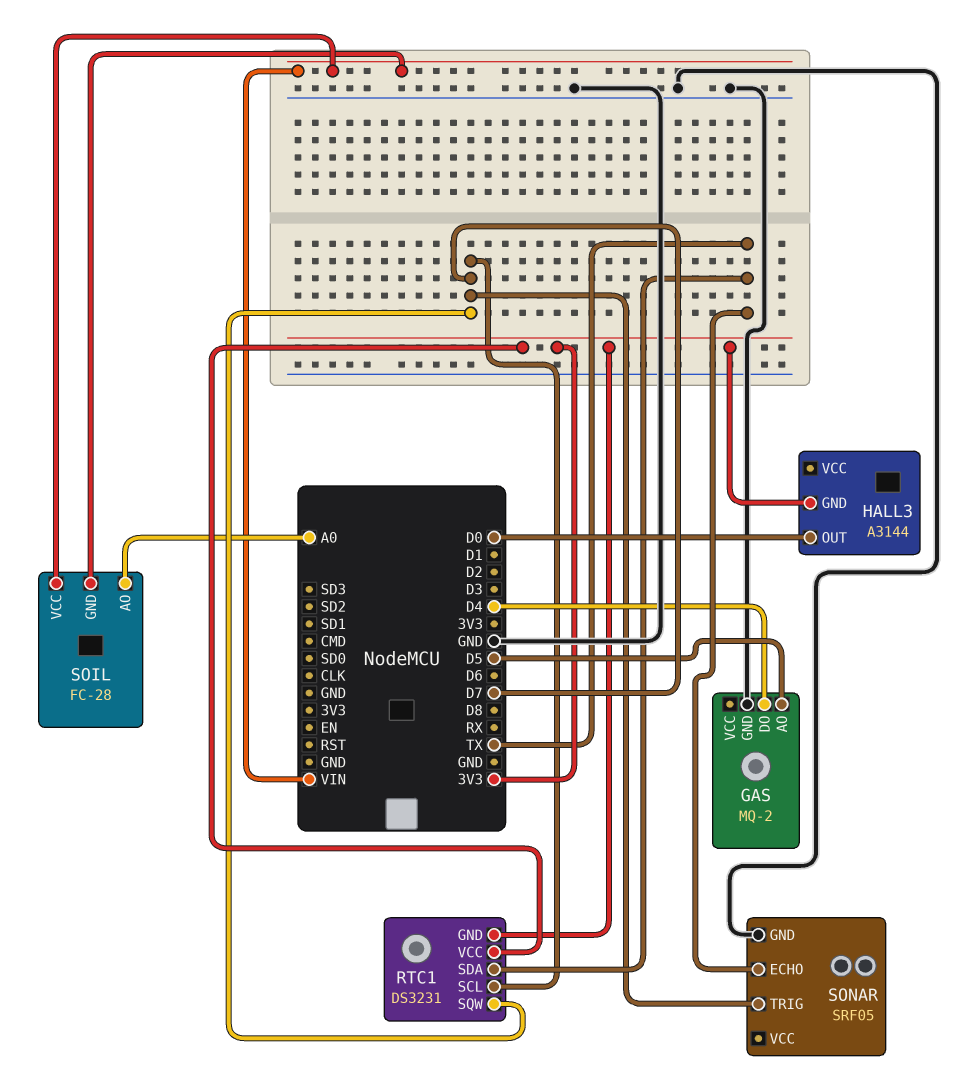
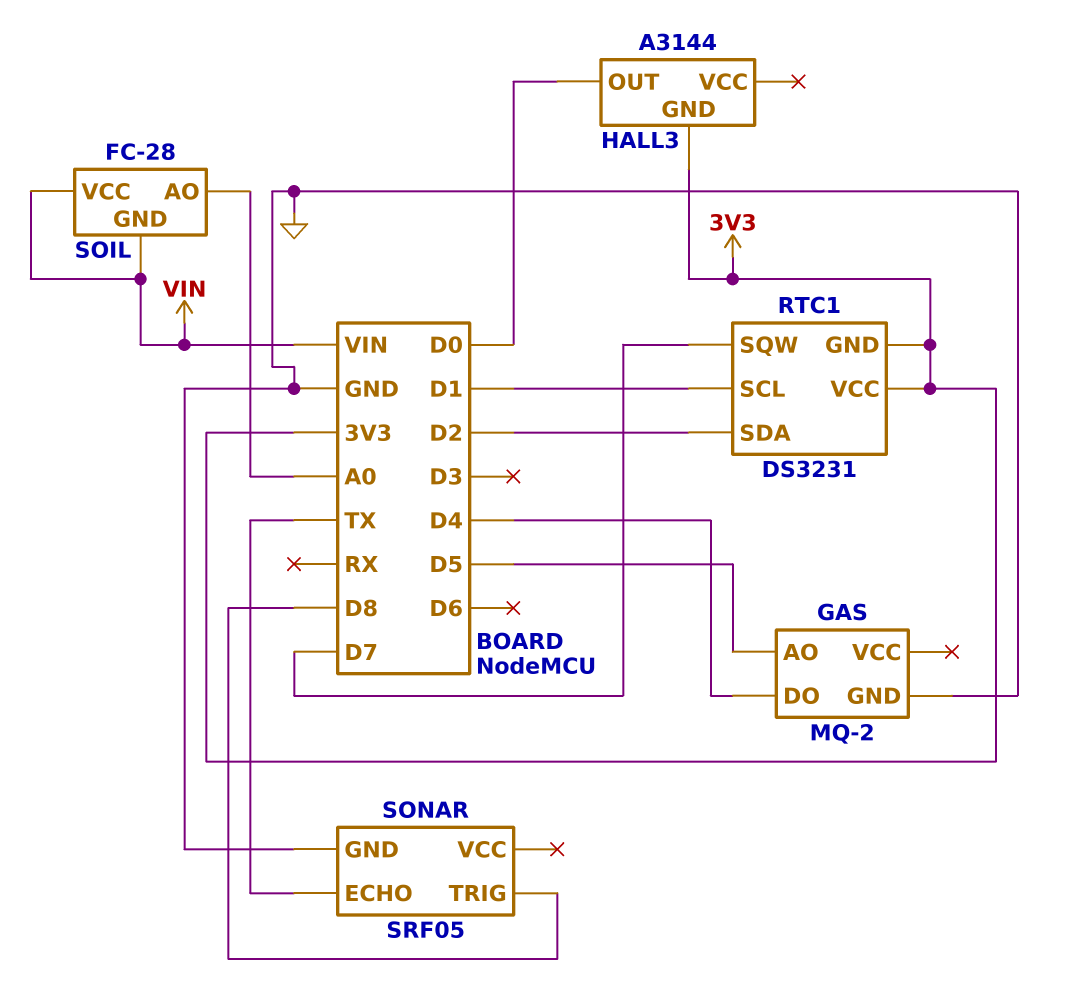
RTC1 pin SCL: D7 -> D1
RTC1 pin SDA: TX -> D2
SONAR pin TRIG: D7 -> D8

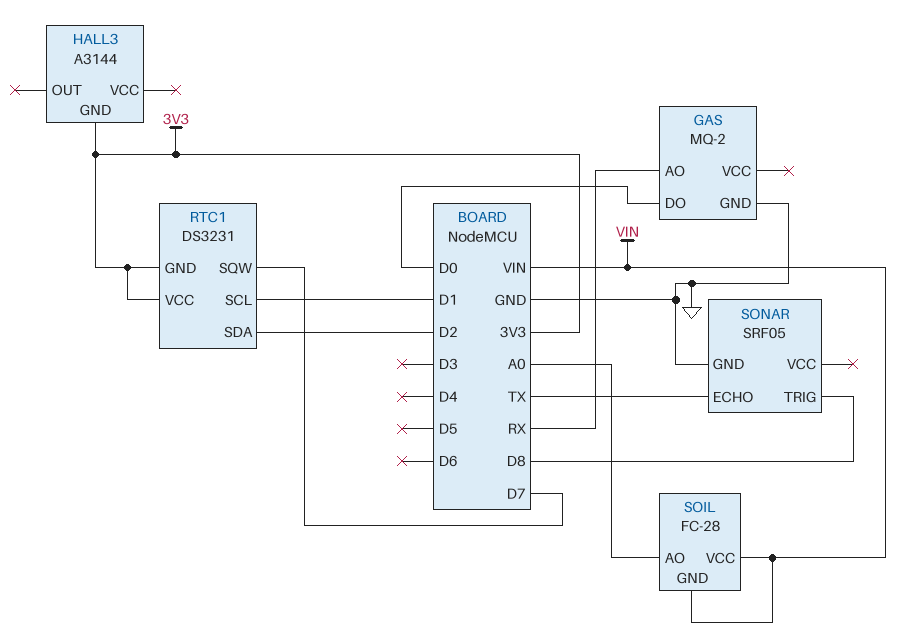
GAS pin AO: D5 -> RX
GAS pin DO: D4 -> D0
HALL3 pin OUT: D0 -> none

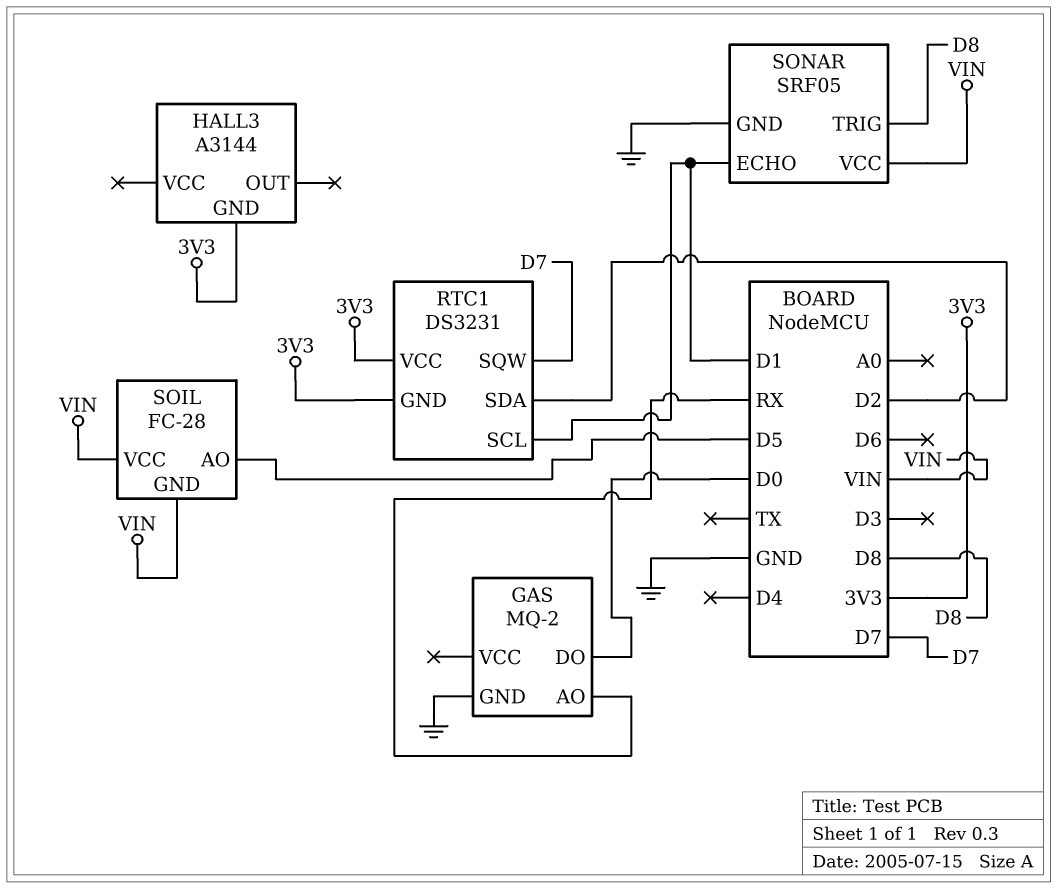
SOIL pin AO: A0 -> D5
SONAR pin ECHO: TX -> D1
SONAR pin VCC: none -> VIN

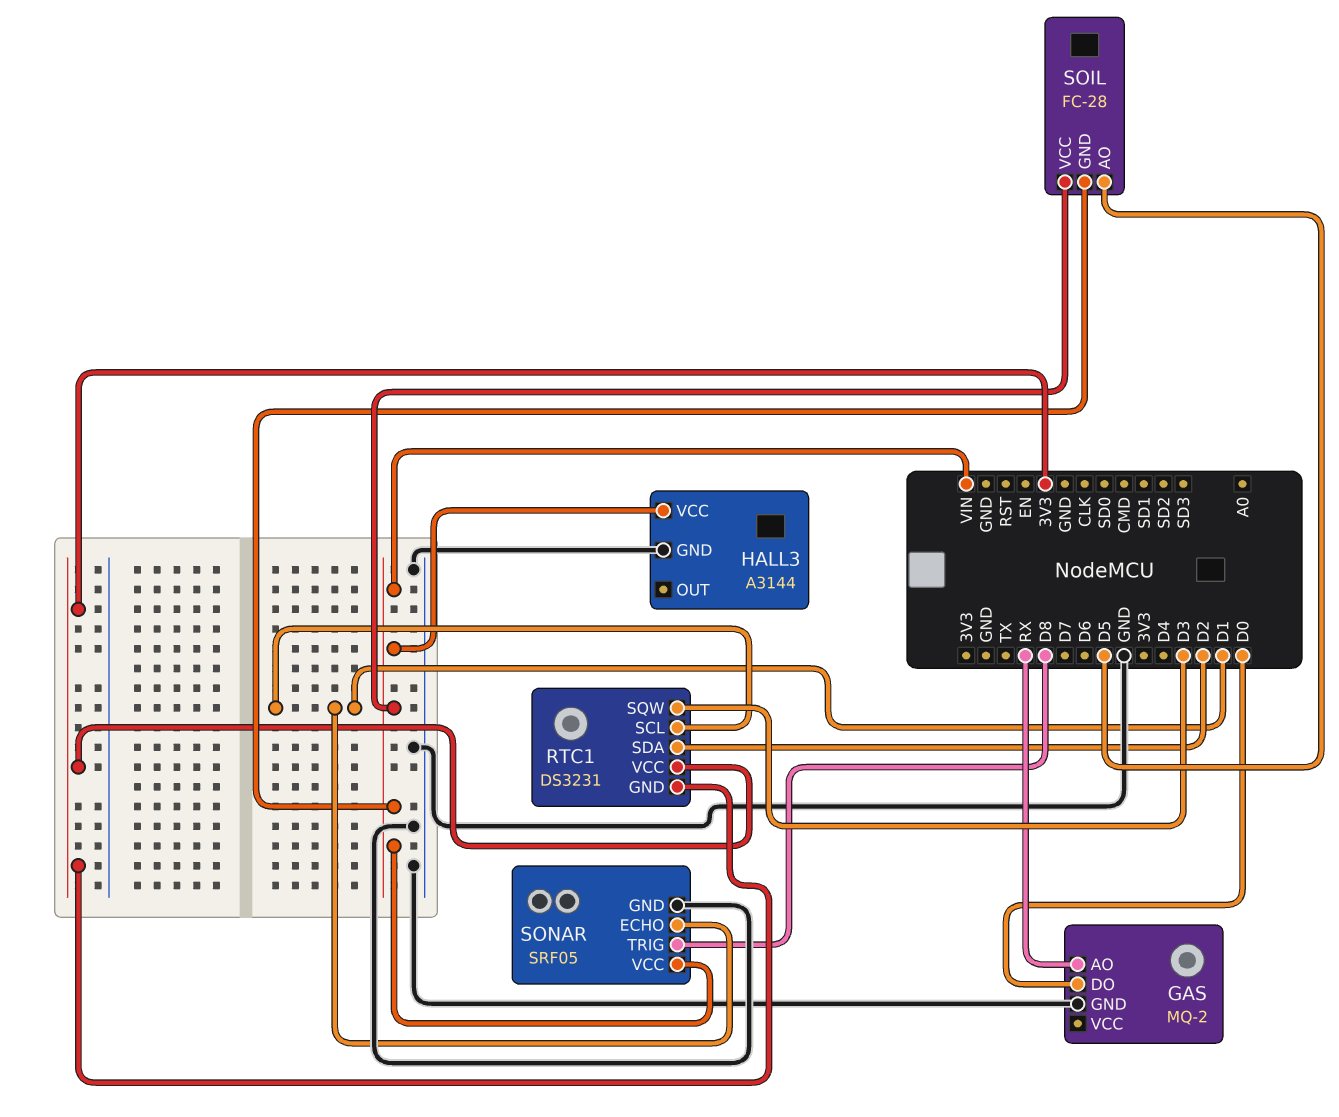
HALL3 pin GND: 3V3 -> GND
HALL3 pin VCC: none -> VIN
RTC1 pin SQW: D7 -> D3

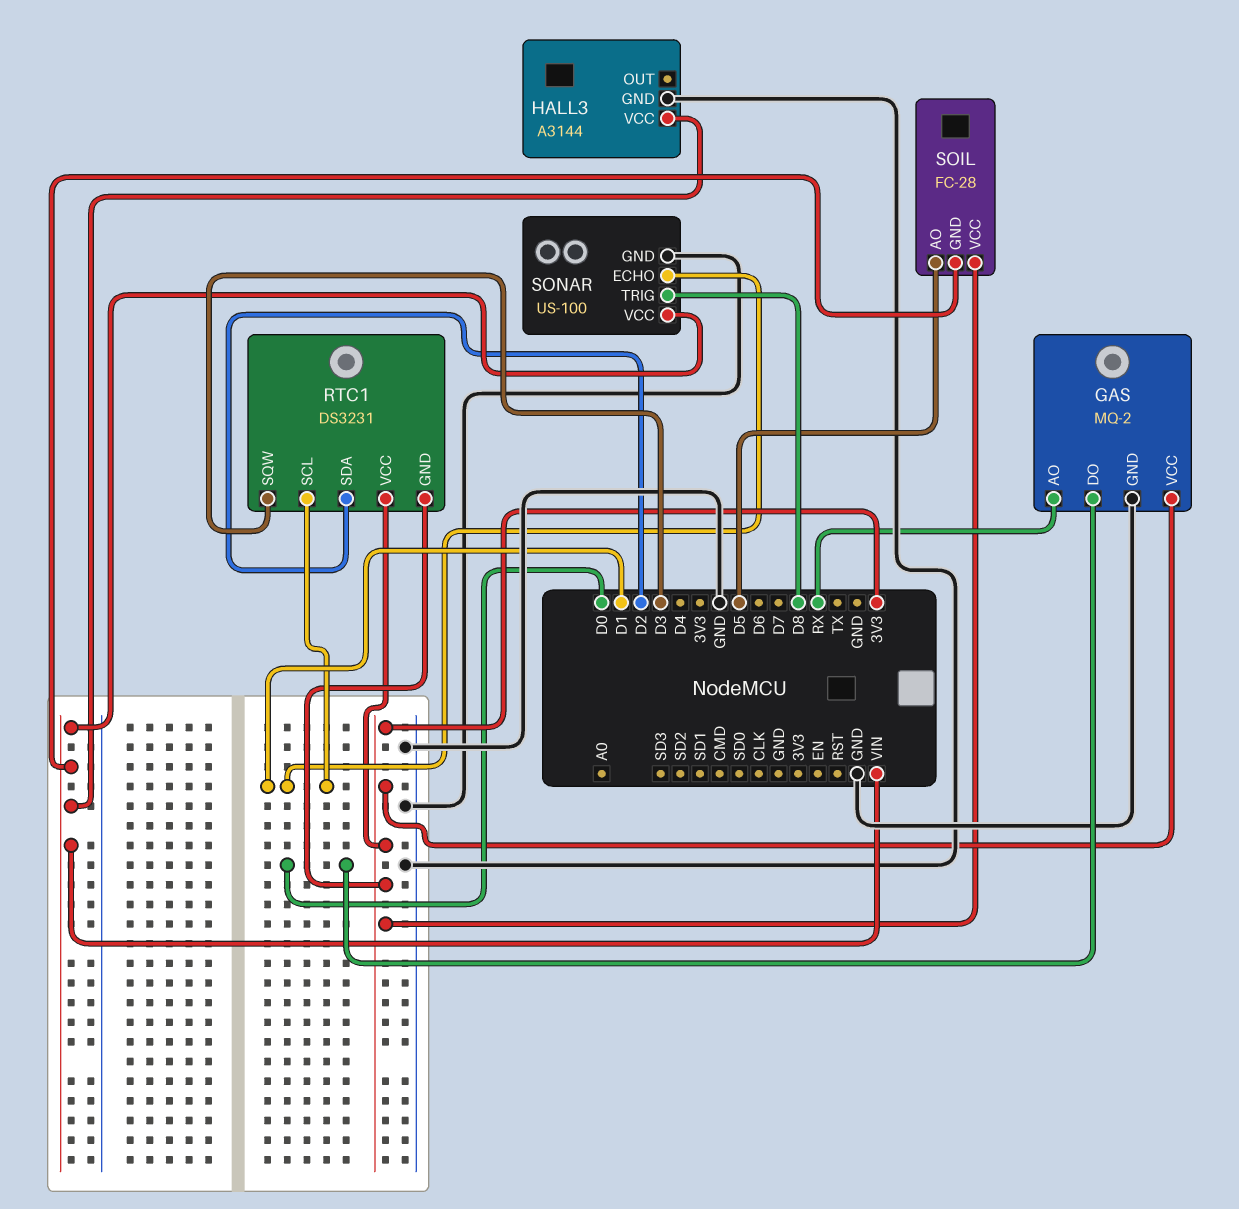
GAS pin VCC: none -> 3V3
SOIL pin VCC: VIN -> 3V3
SONAR: SRF05 -> US-100

